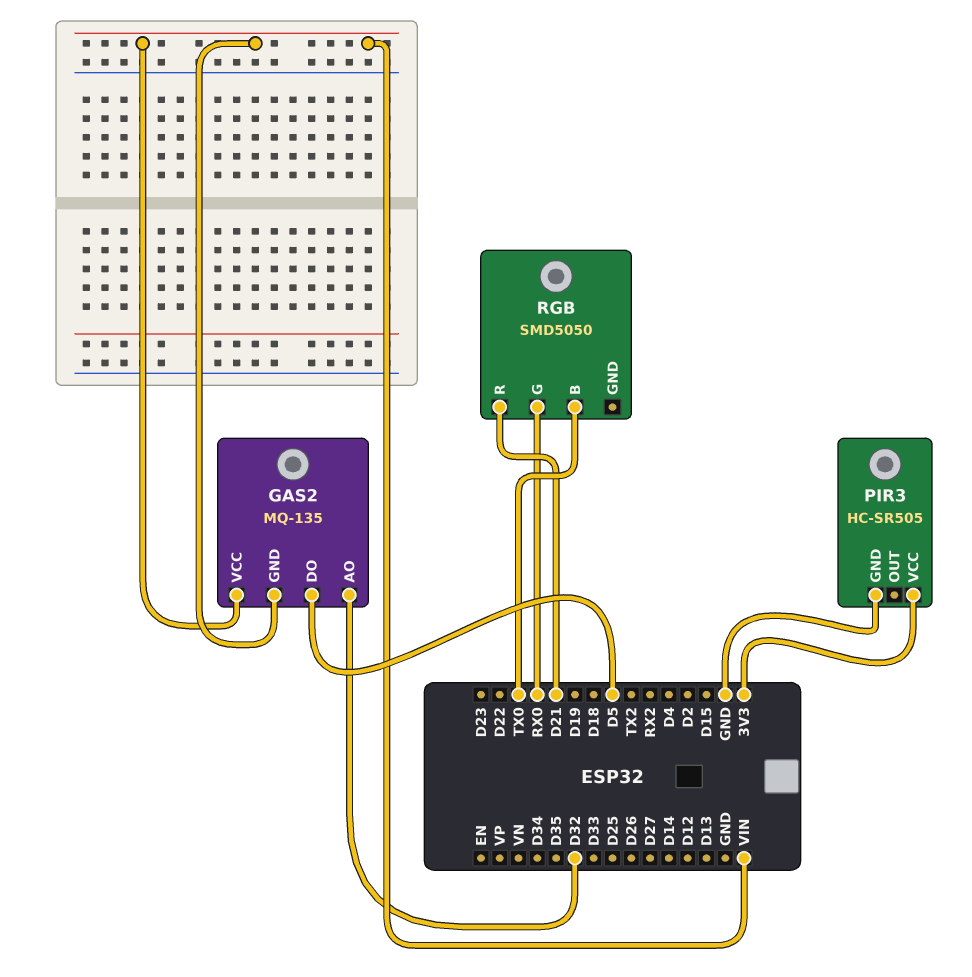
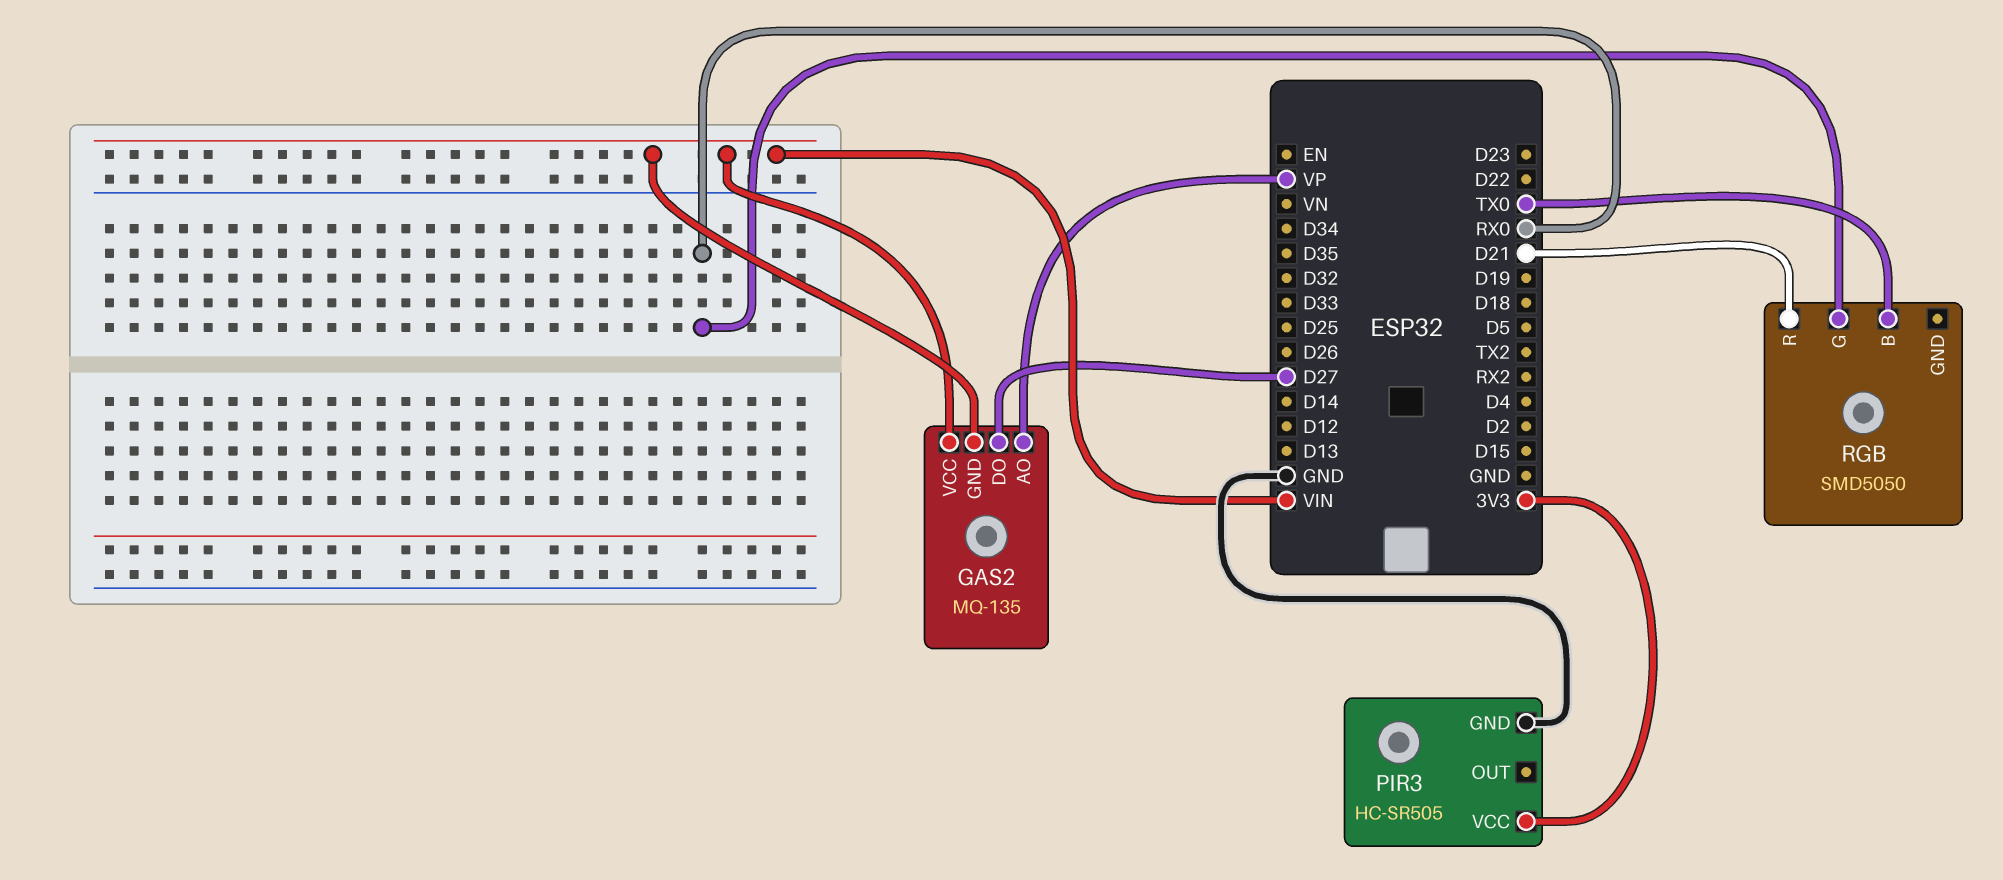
GAS2 pin AO: D32 -> VP
GAS2 pin DO: D5 -> D27

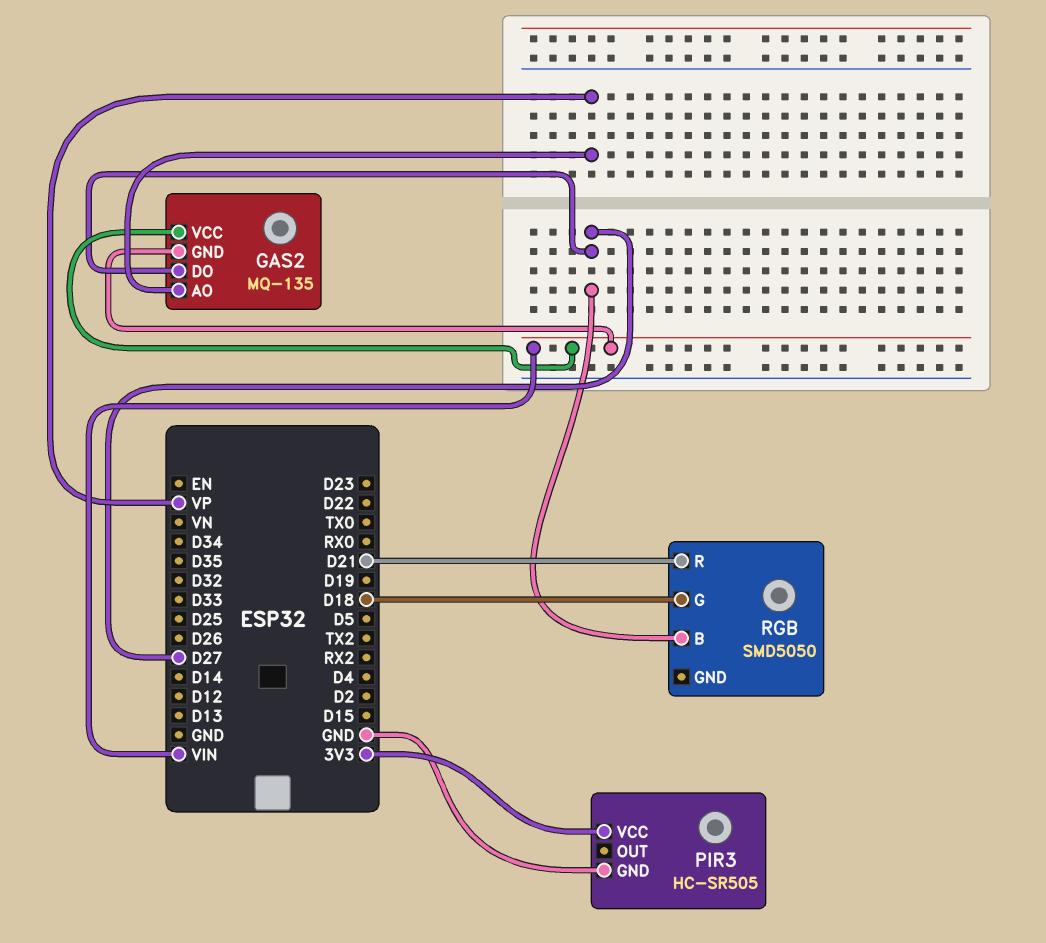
RGB pin B: TX0 -> D27
RGB pin G: RX0 -> D18

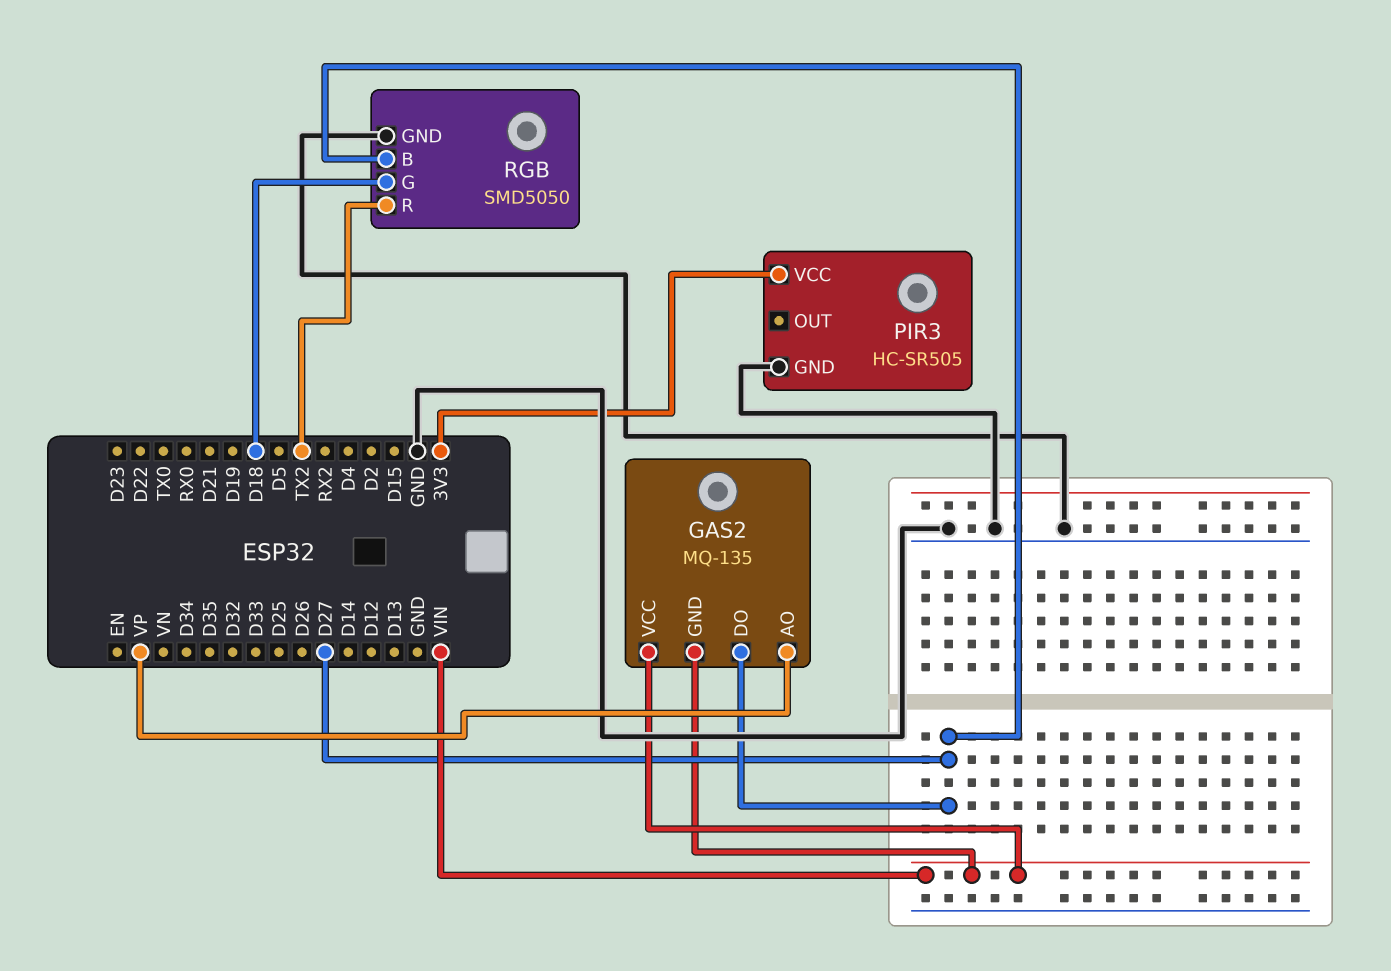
RGB pin GND: none -> GND
RGB pin R: D21 -> TX2

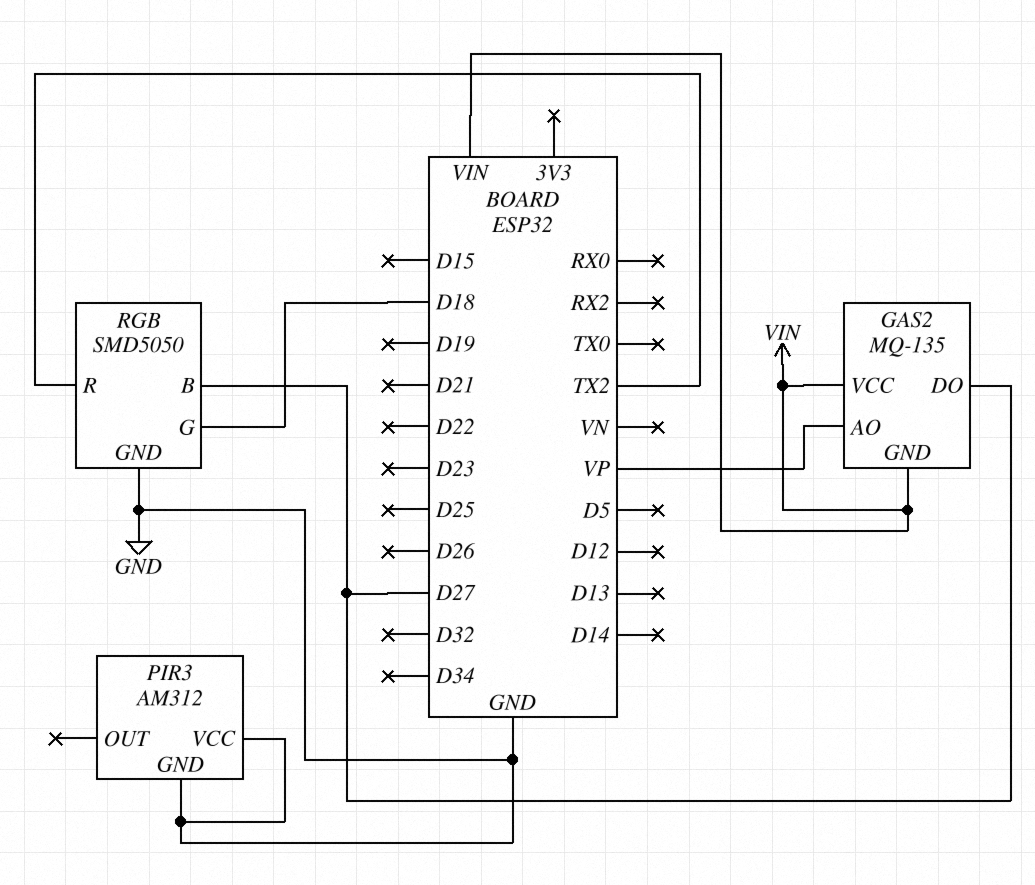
PIR3: HC-SR505 -> AM312
PIR3 pin VCC: 3V3 -> GND

